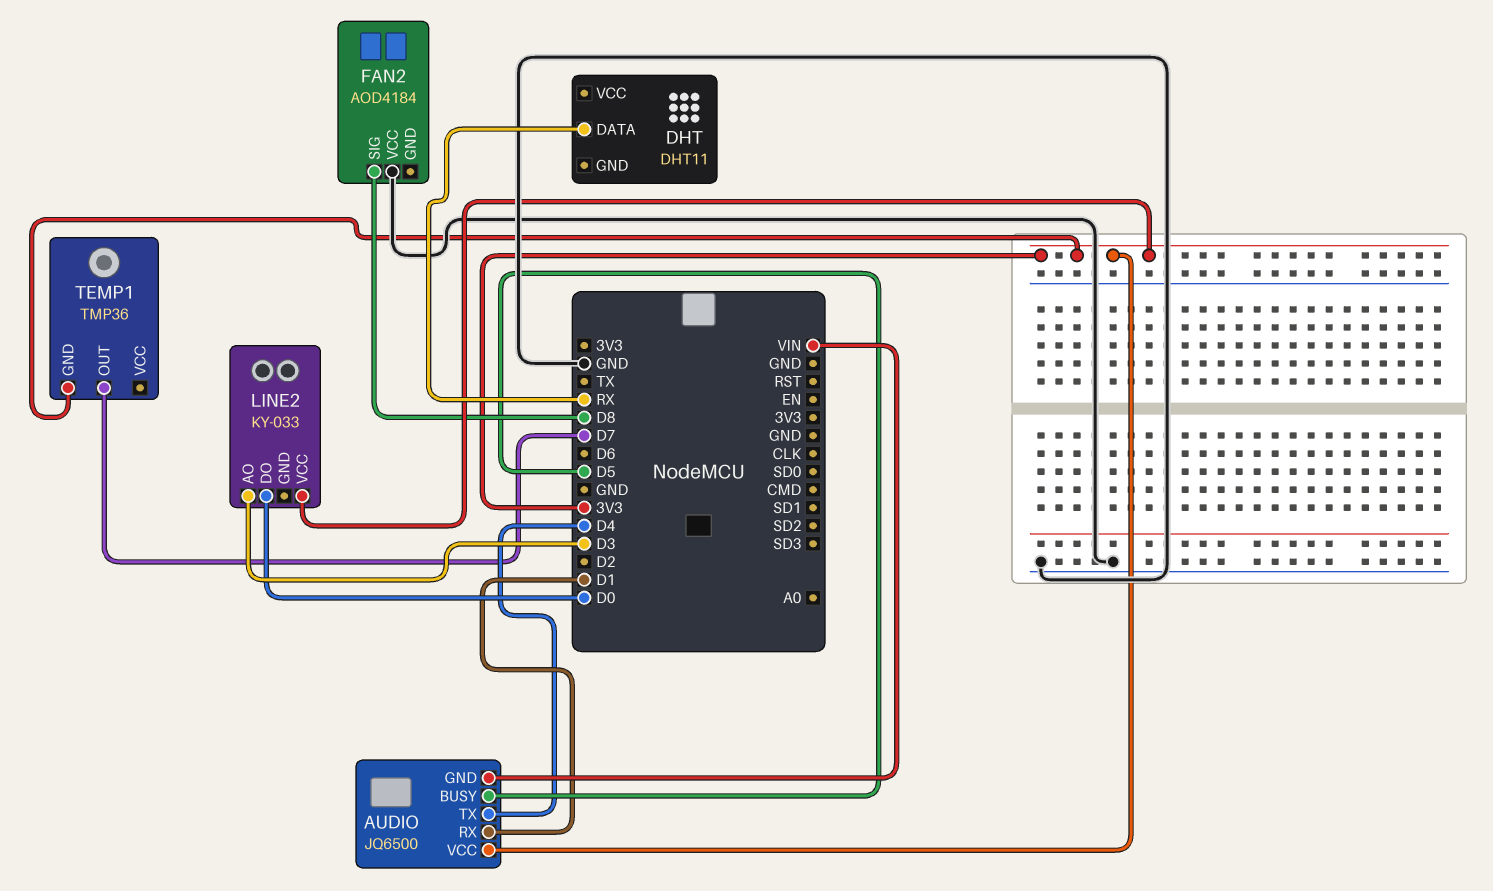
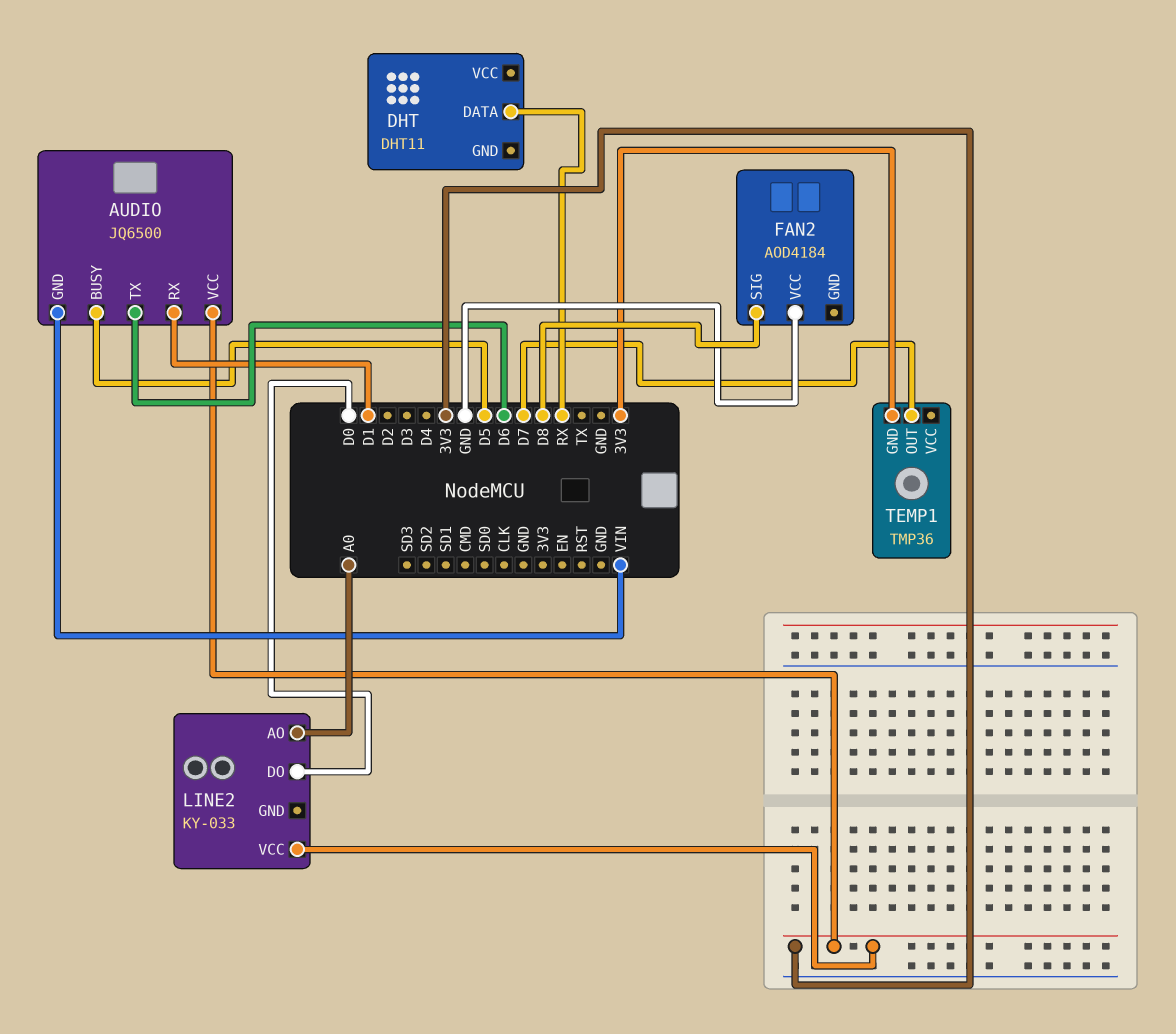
AUDIO pin TX: D4 -> D6
LINE2 pin AO: D3 -> A0

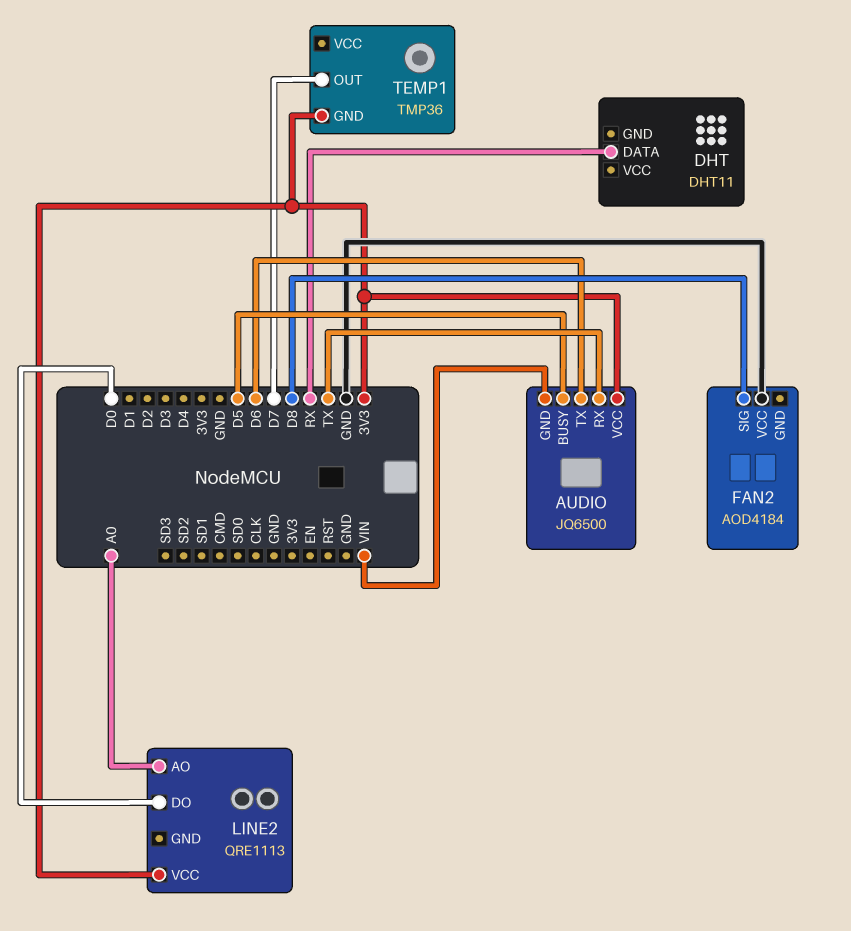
AUDIO pin RX: D1 -> TX
LINE2: KY-033 -> QRE1113

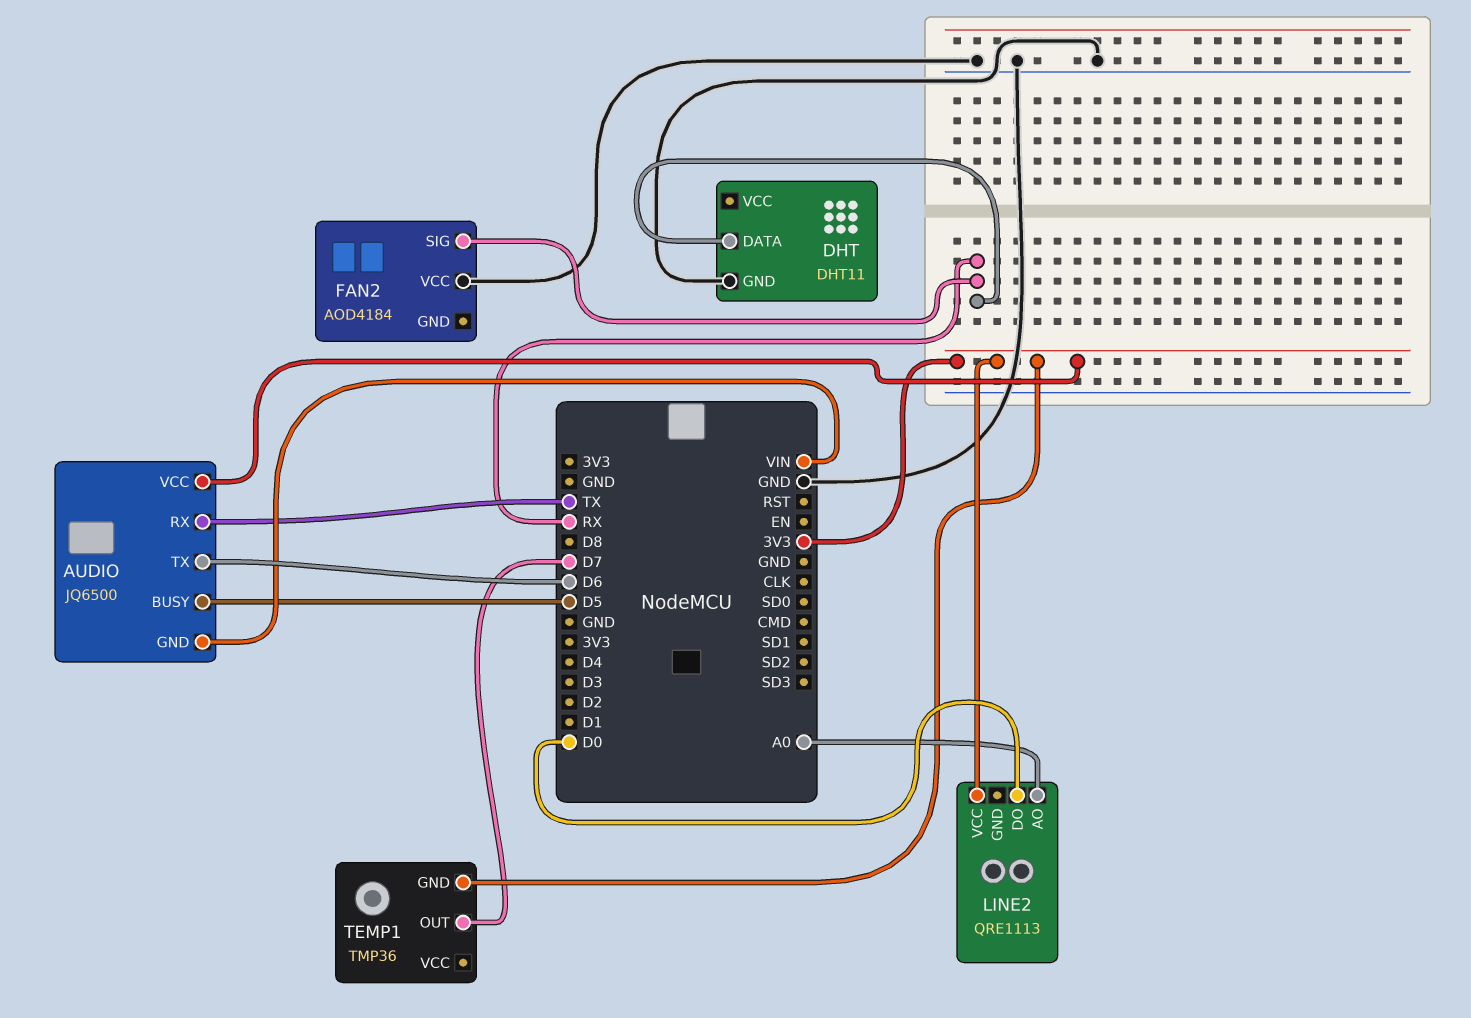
DHT pin GND: none -> GND
FAN2 pin SIG: D8 -> RX

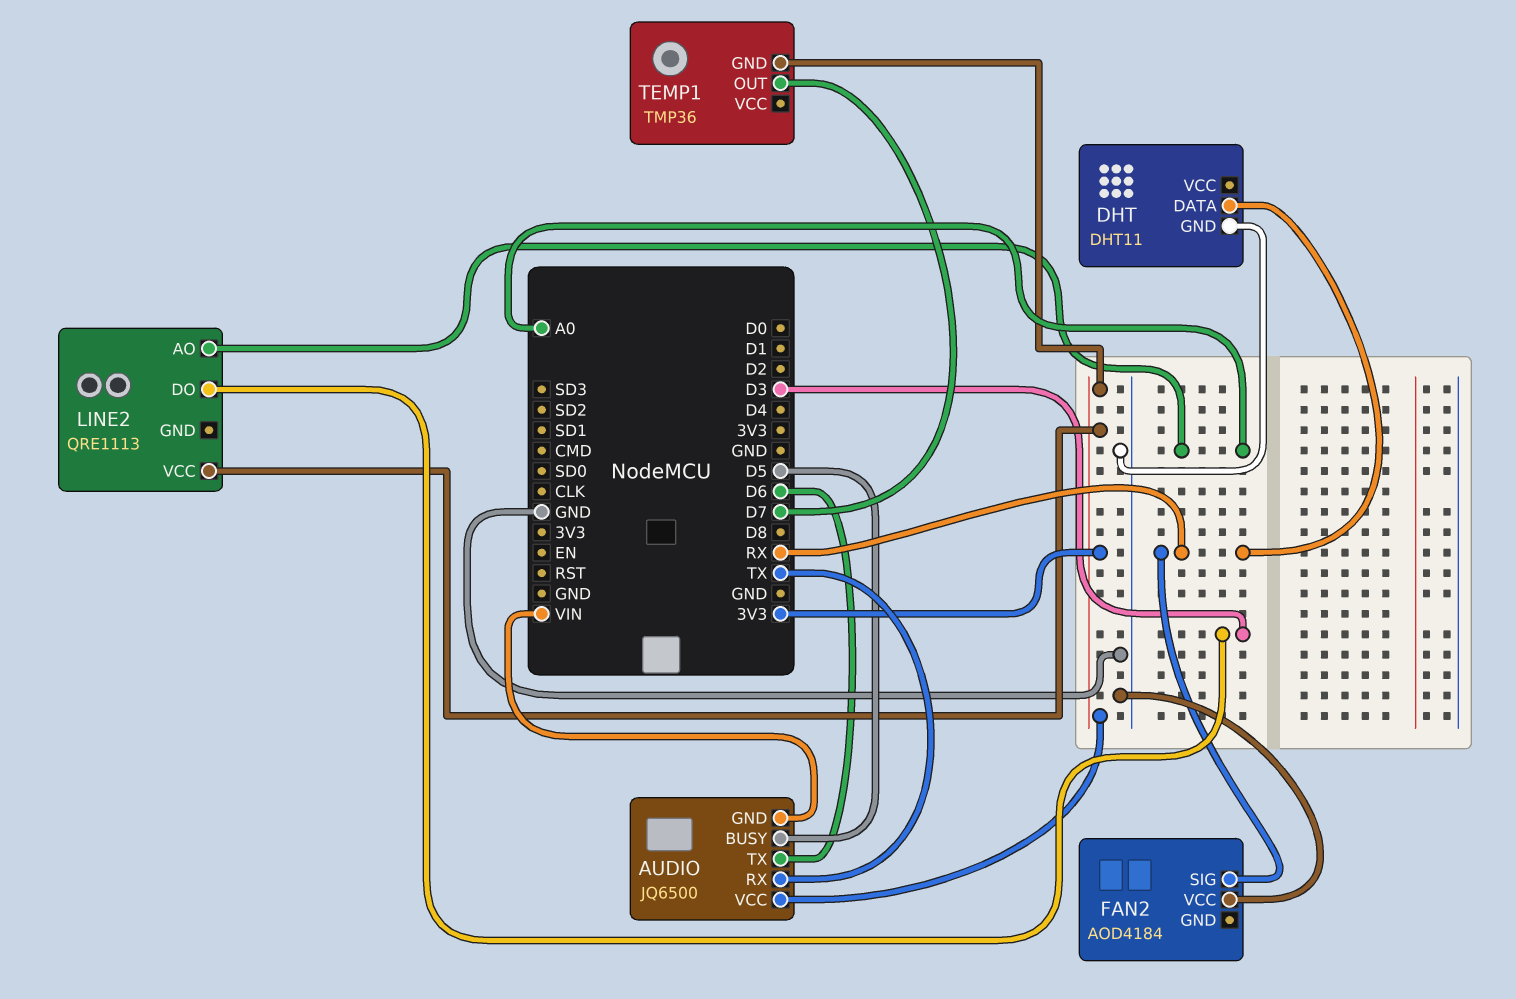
LINE2 pin DO: D0 -> D3

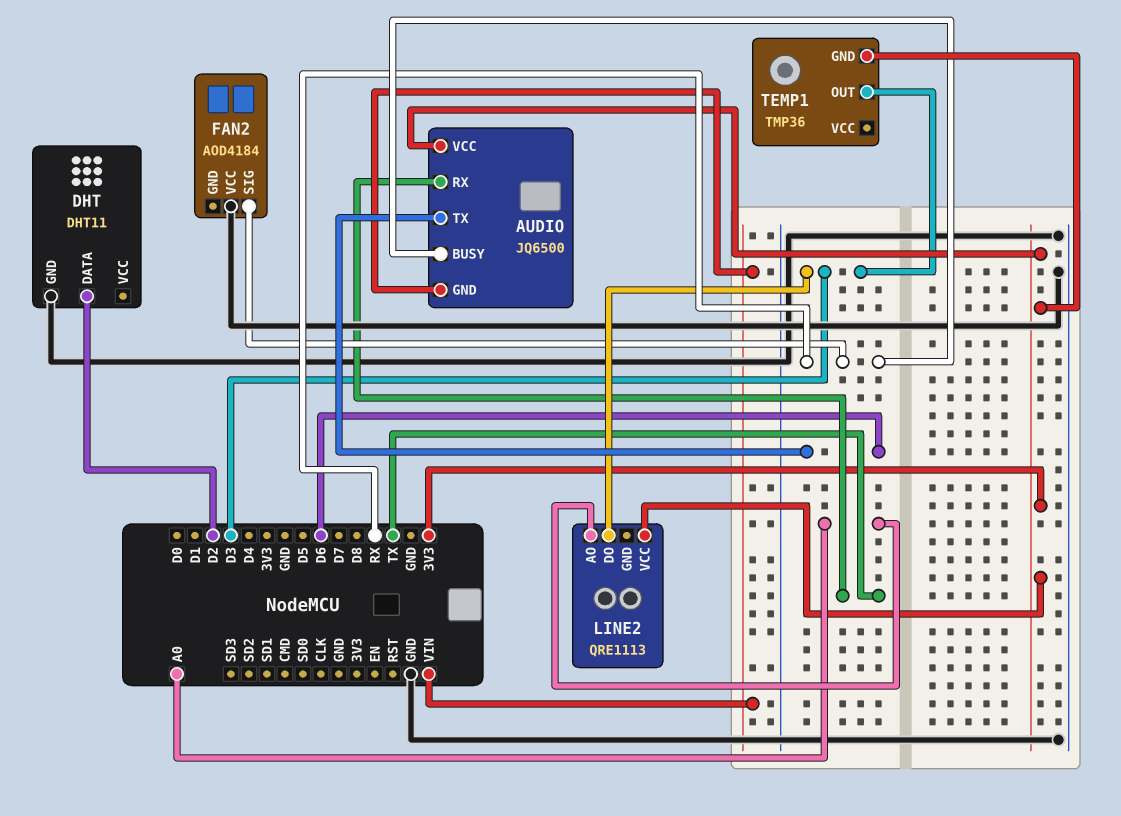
AUDIO pin BUSY: D5 -> RX
DHT pin DATA: RX -> D2
TEMP1 pin OUT: D7 -> D3

